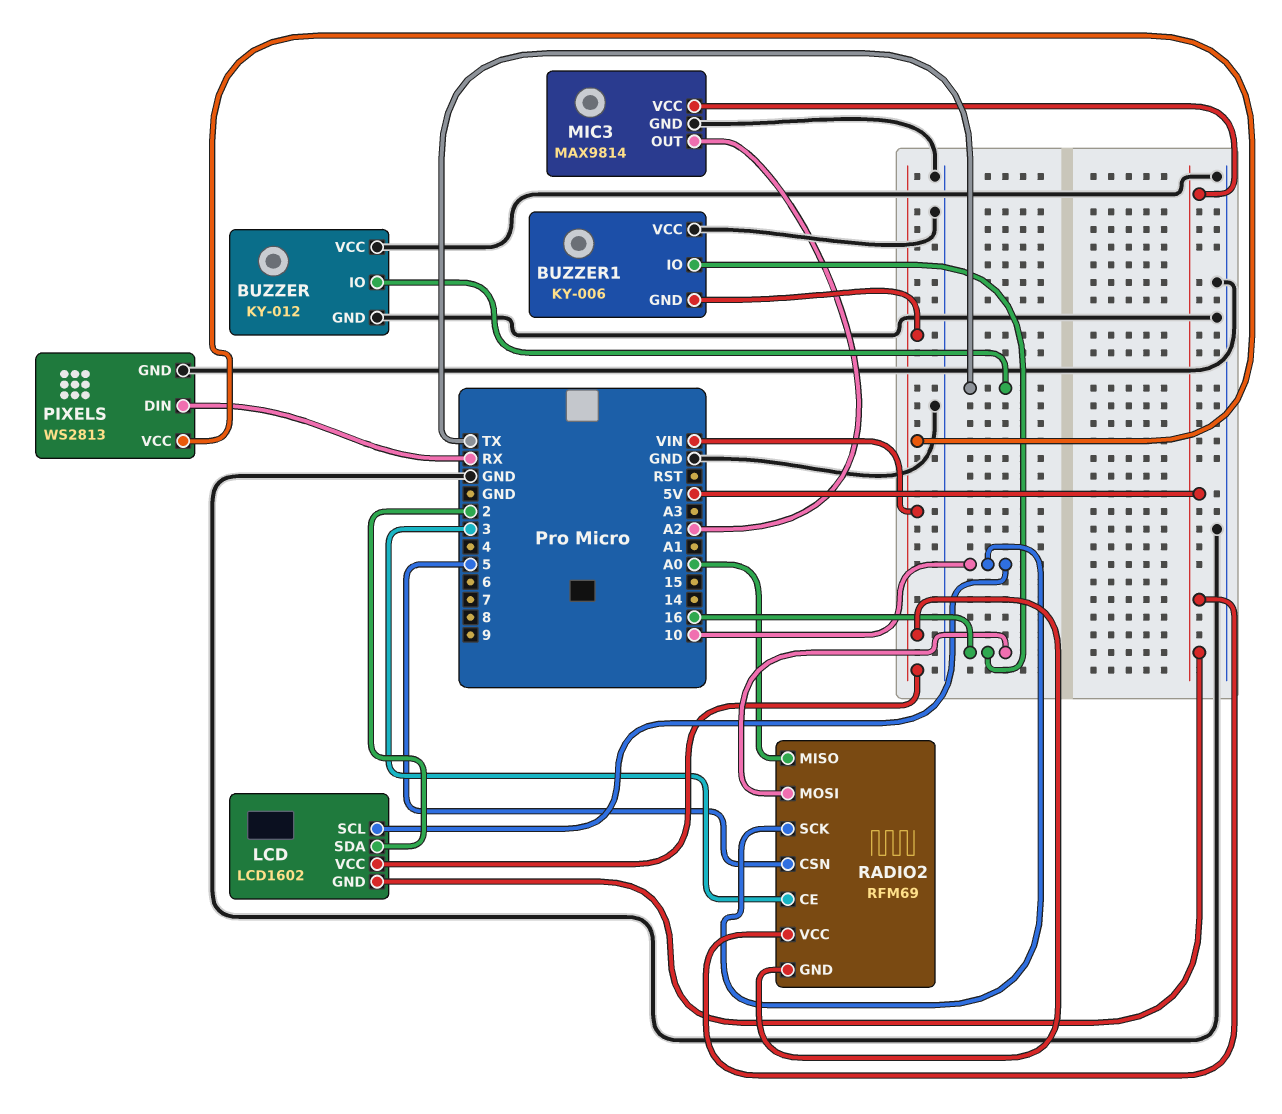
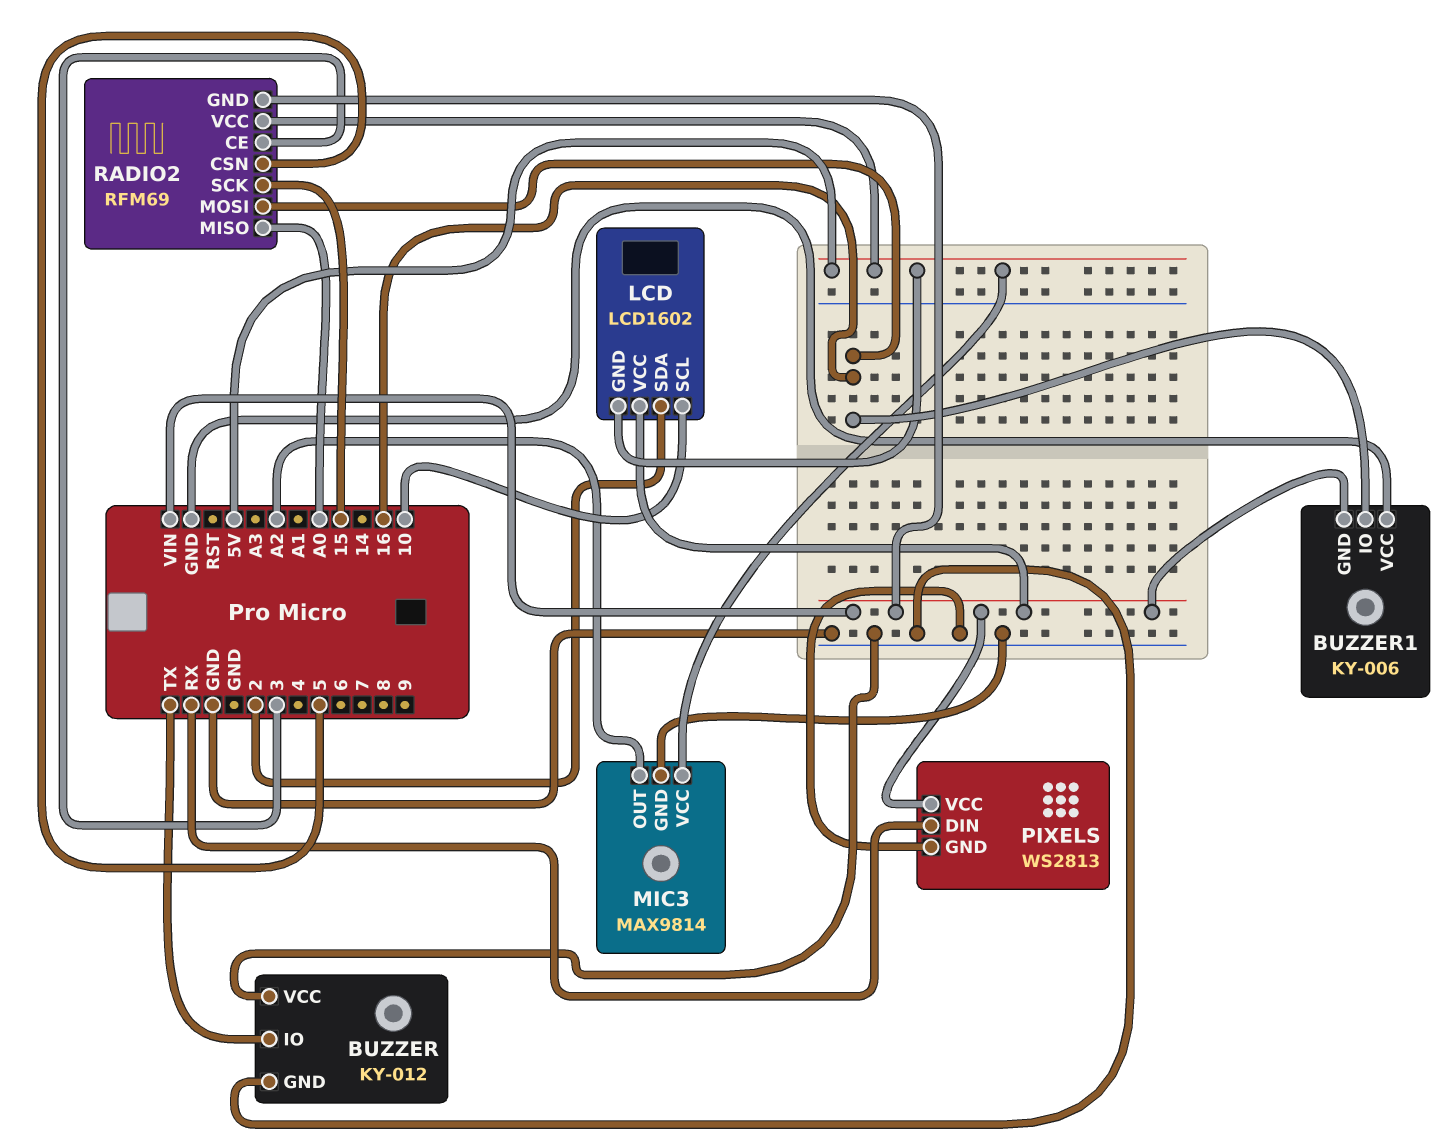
RADIO2 pin SCK: 10 -> 15

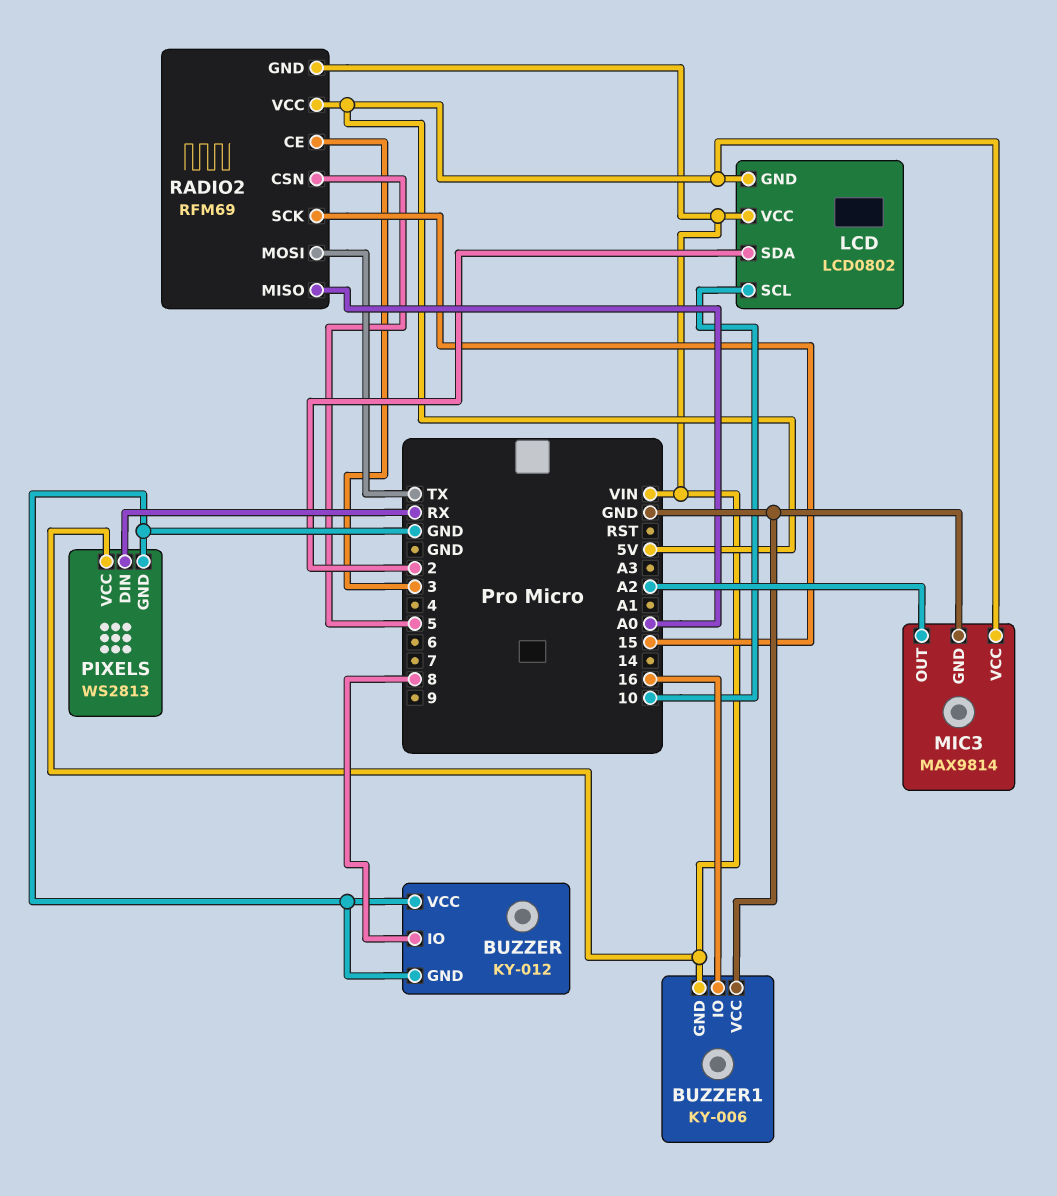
BUZZER pin IO: TX -> 8
LCD: LCD1602 -> LCD0802
RADIO2 pin MOSI: 16 -> TX

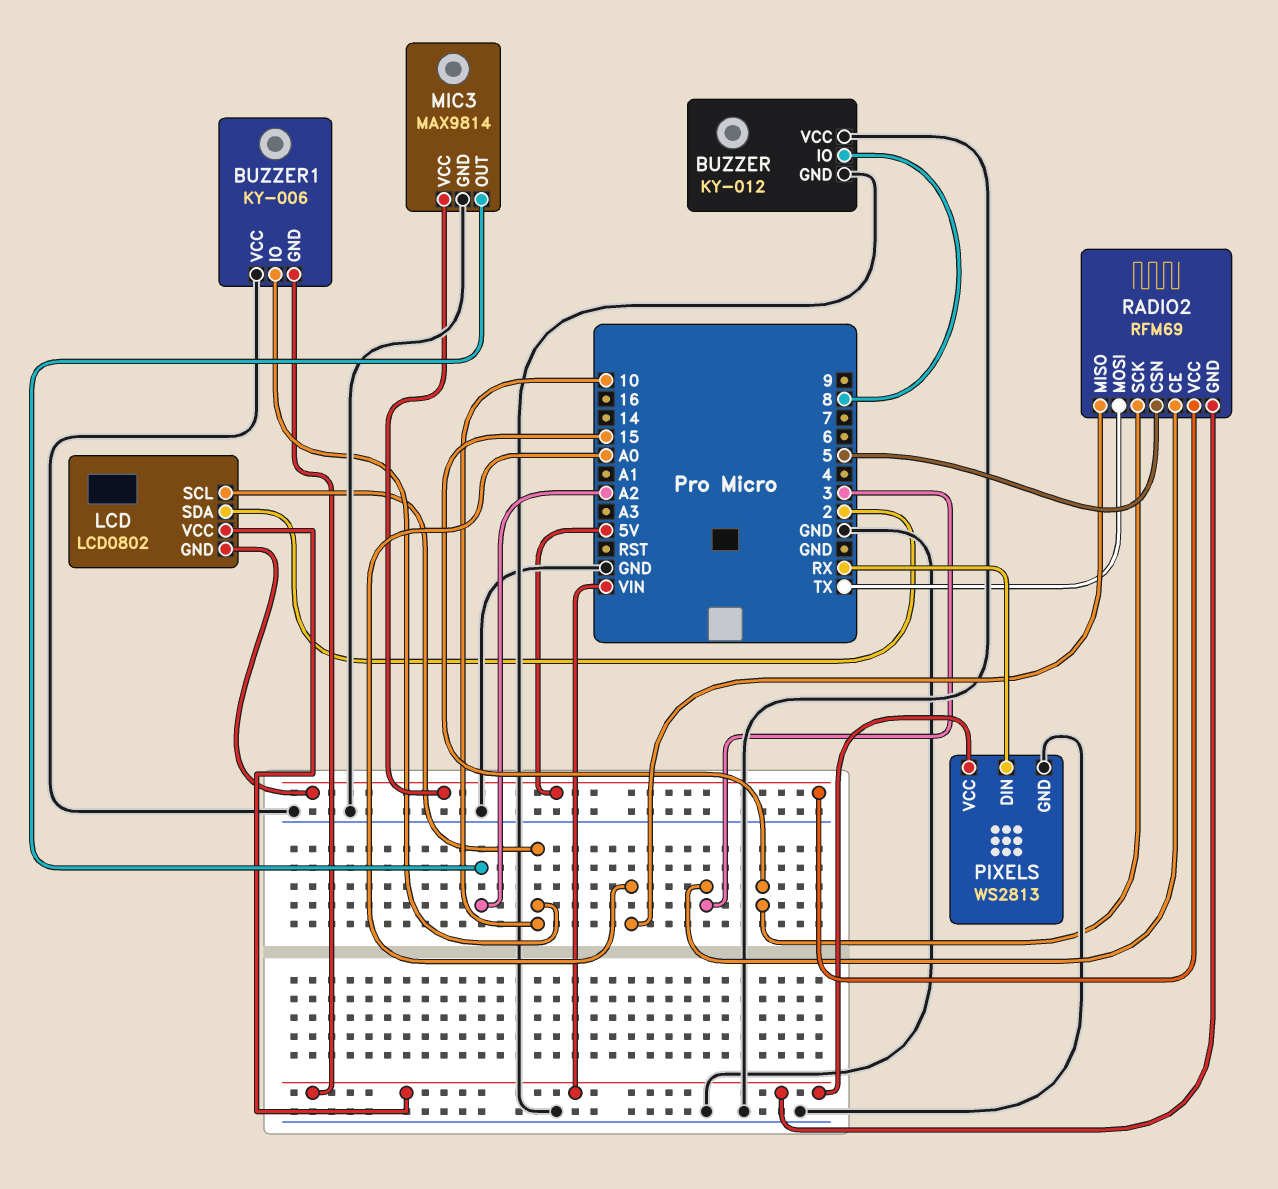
BUZZER1 pin IO: 16 -> 10

